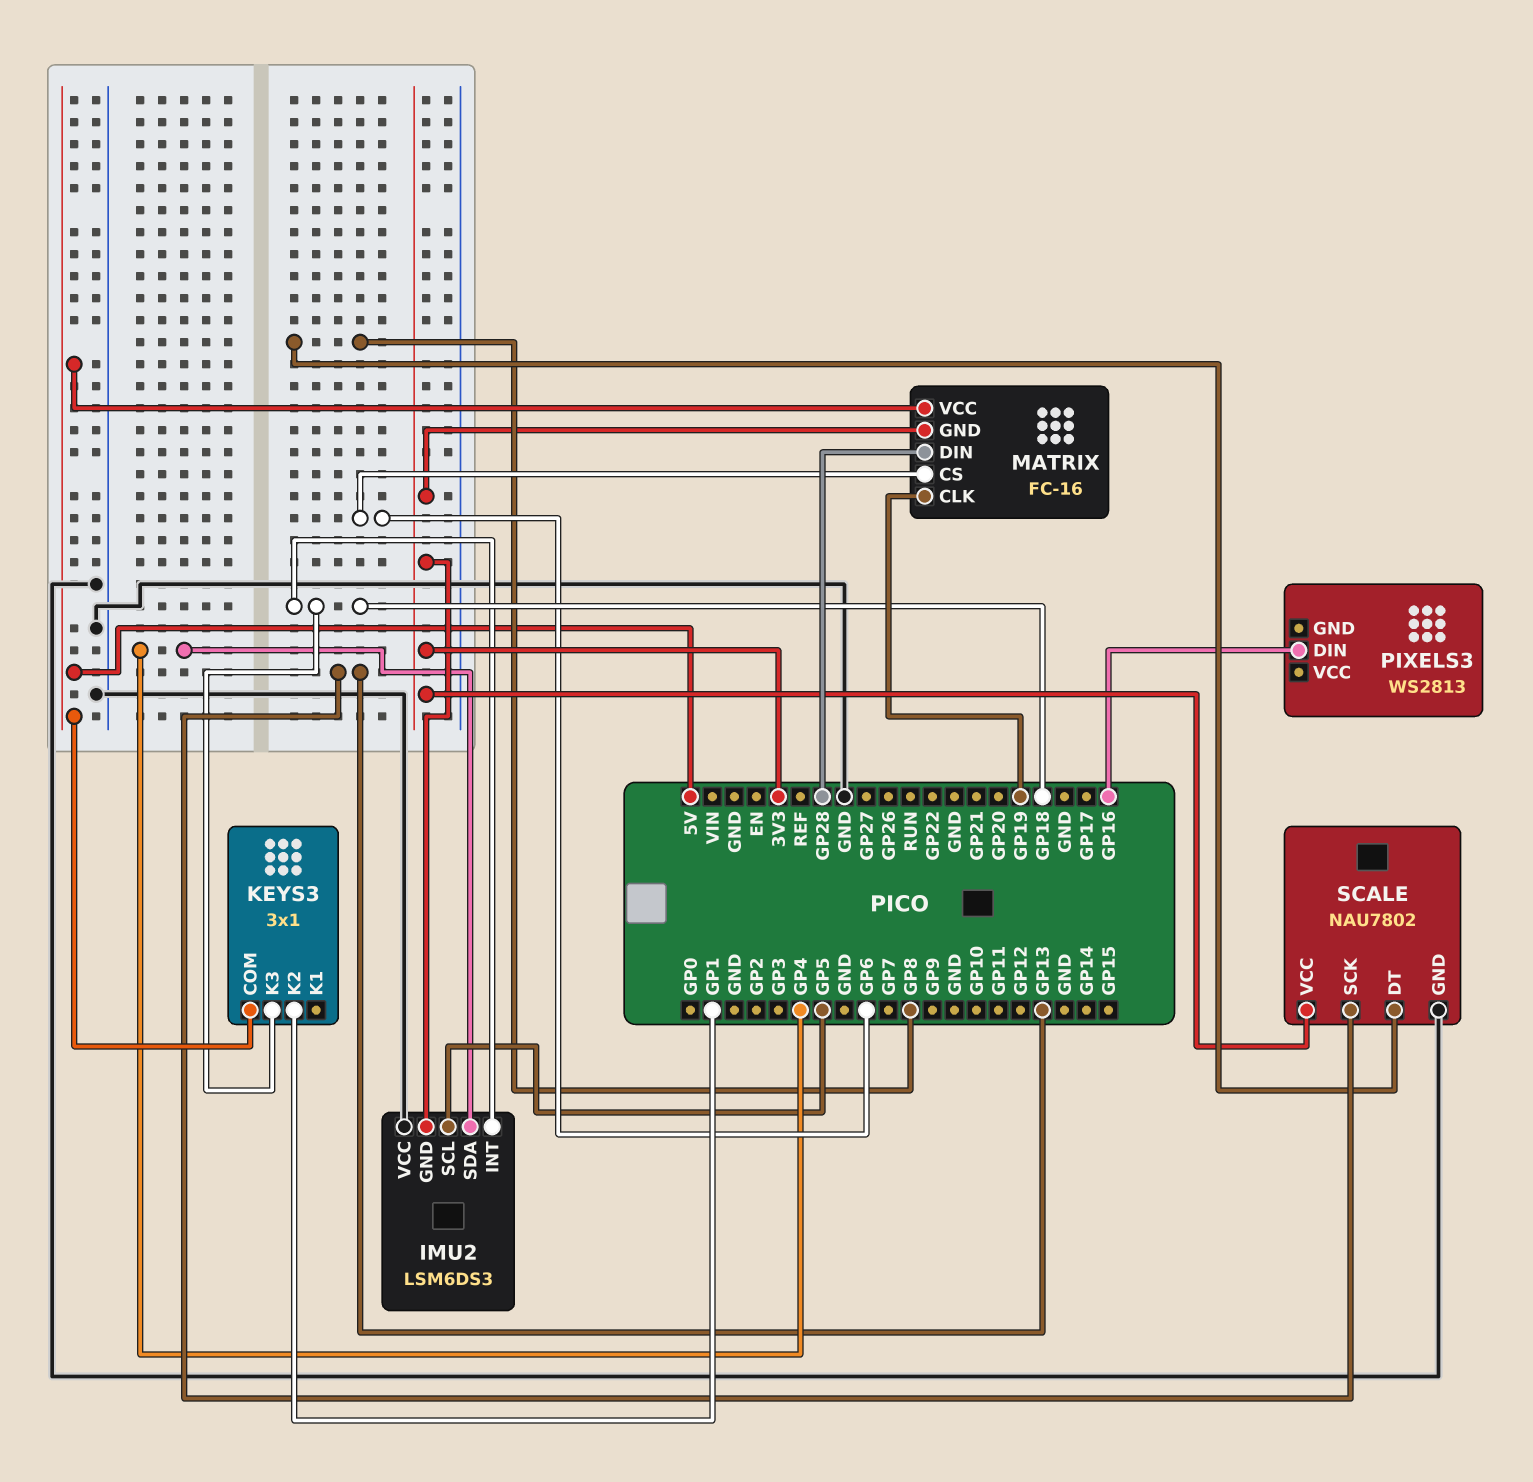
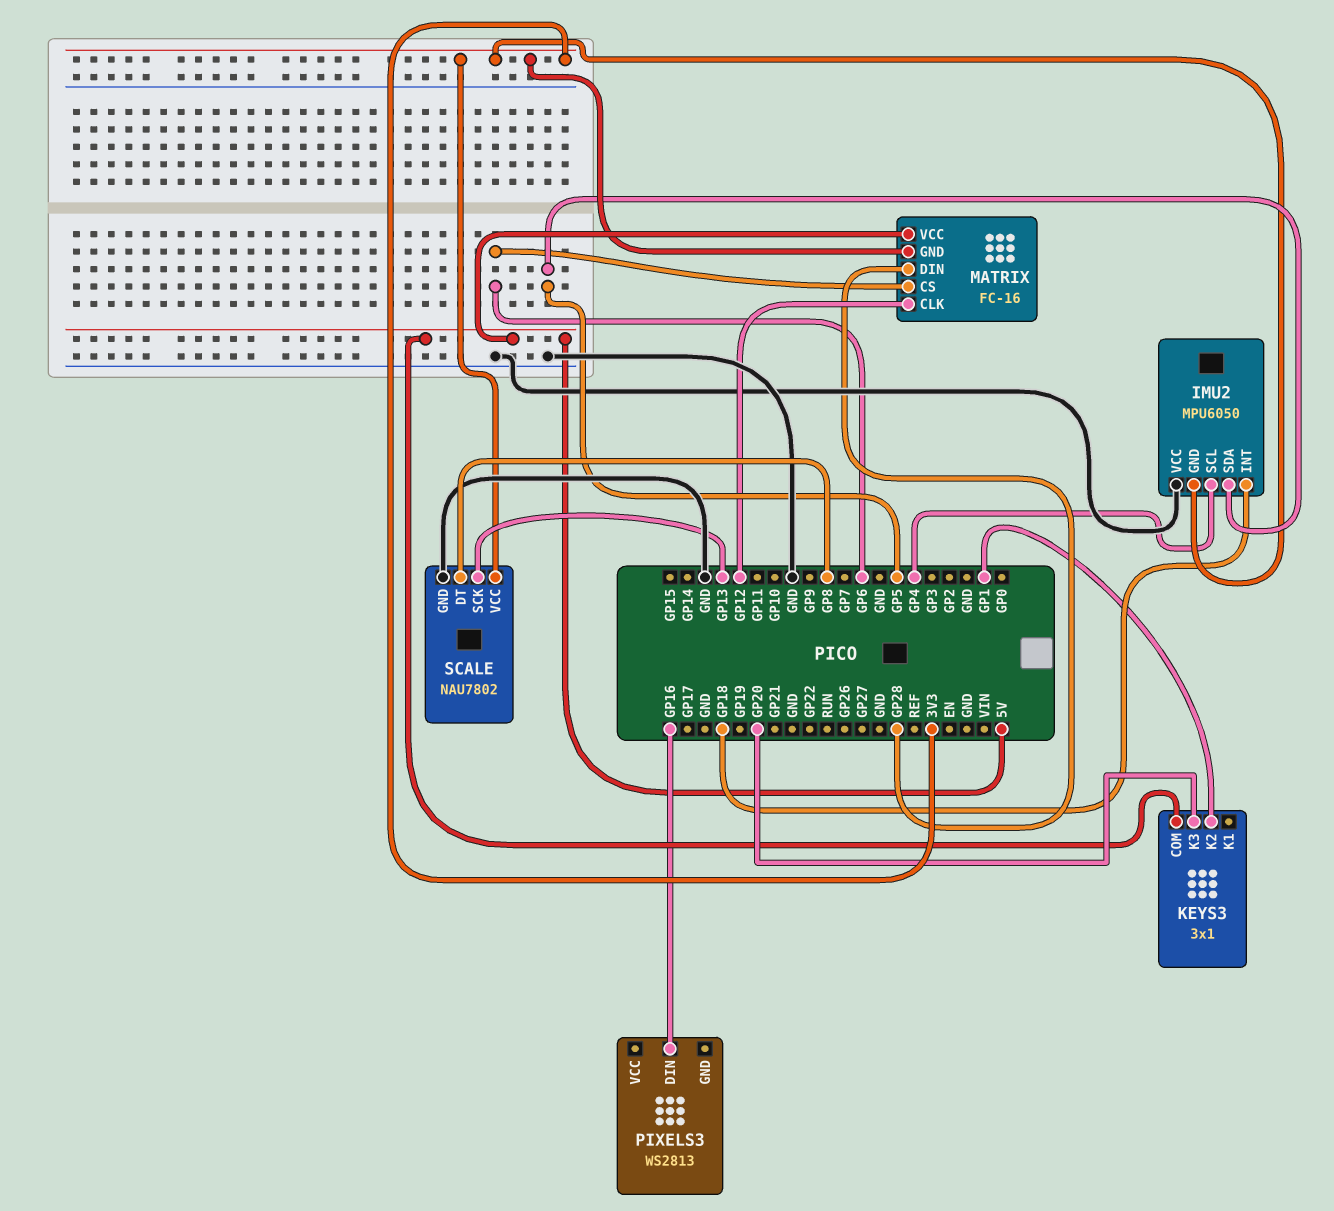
IMU2: LSM6DS3 -> MPU6050
IMU2 pin SCL: GP5 -> GP4
IMU2 pin SDA: GP4 -> GP5
KEYS3 pin K3: GP18 -> GP20
MATRIX pin CLK: GP19 -> GP12

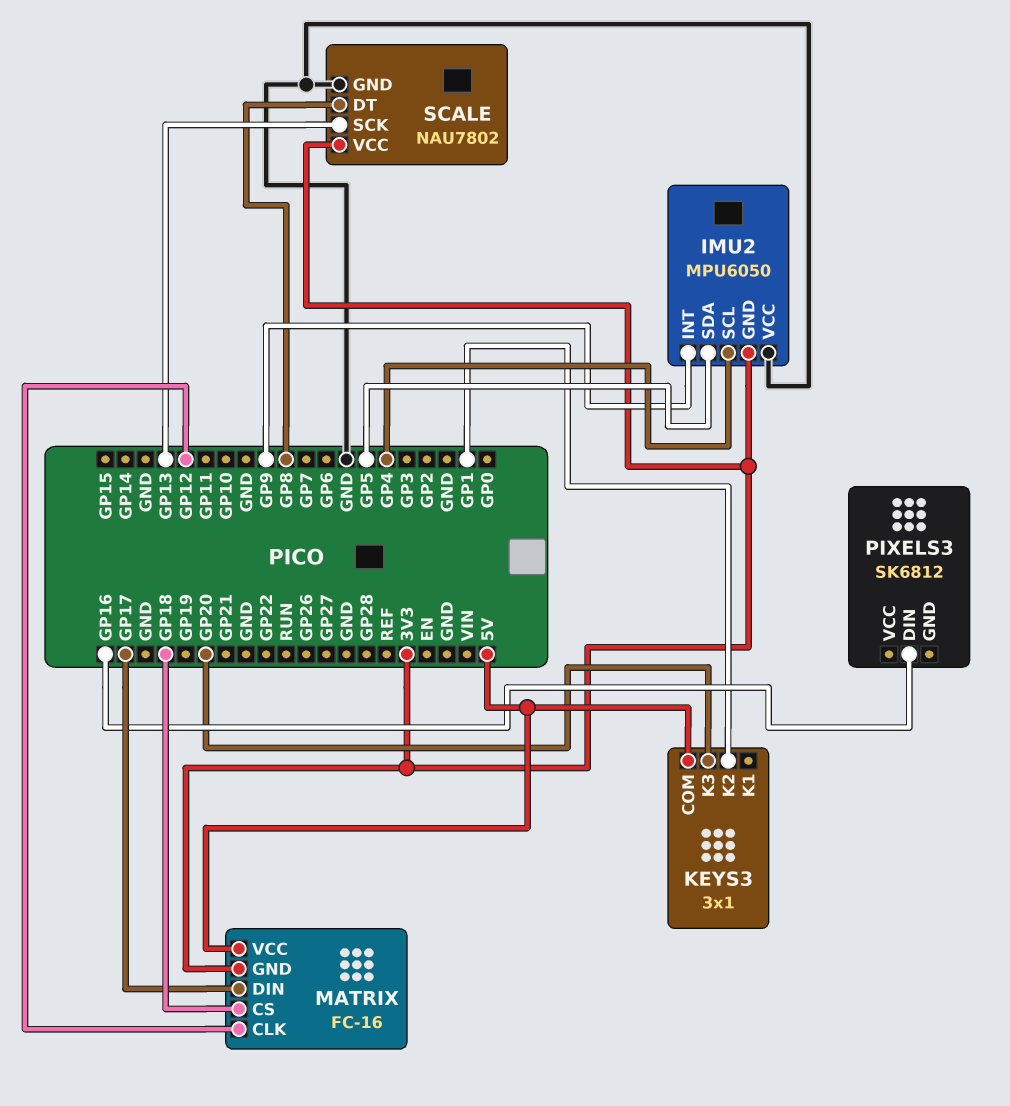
IMU2 pin INT: GP18 -> GP9
MATRIX pin CS: GP6 -> GP18
MATRIX pin DIN: GP28 -> GP17
PIXELS3: WS2813 -> SK6812

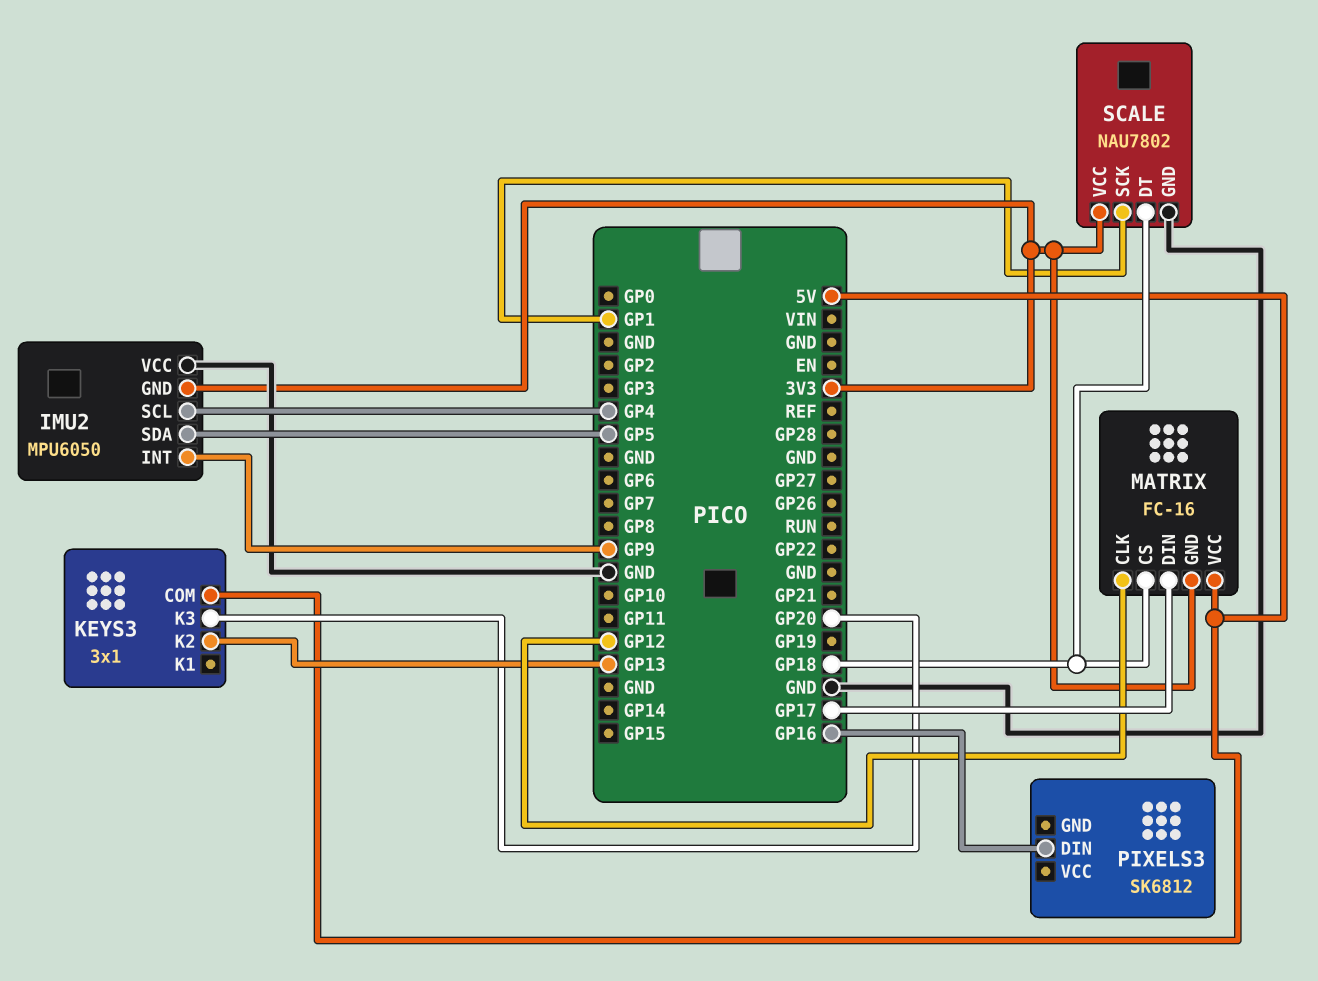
KEYS3 pin K2: GP1 -> GP13
SCALE pin DT: GP8 -> GP18
SCALE pin SCK: GP13 -> GP1

